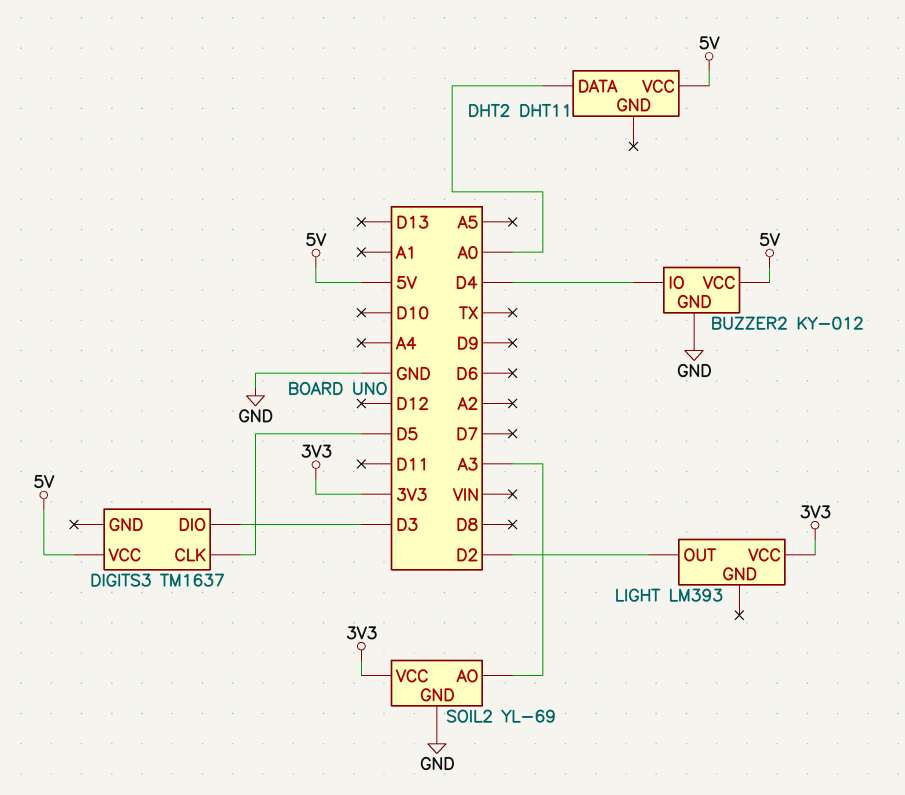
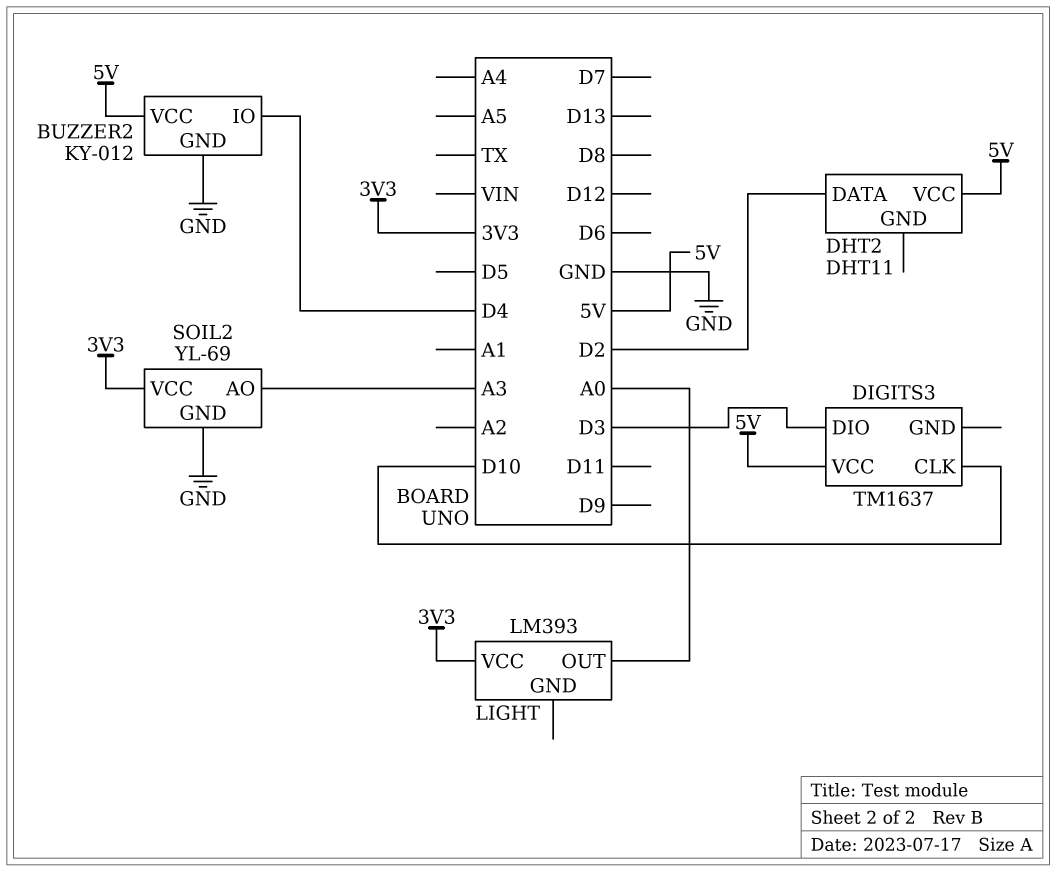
DHT2 pin DATA: A0 -> D2
DIGITS3 pin CLK: D5 -> D10
LIGHT pin OUT: D2 -> A0

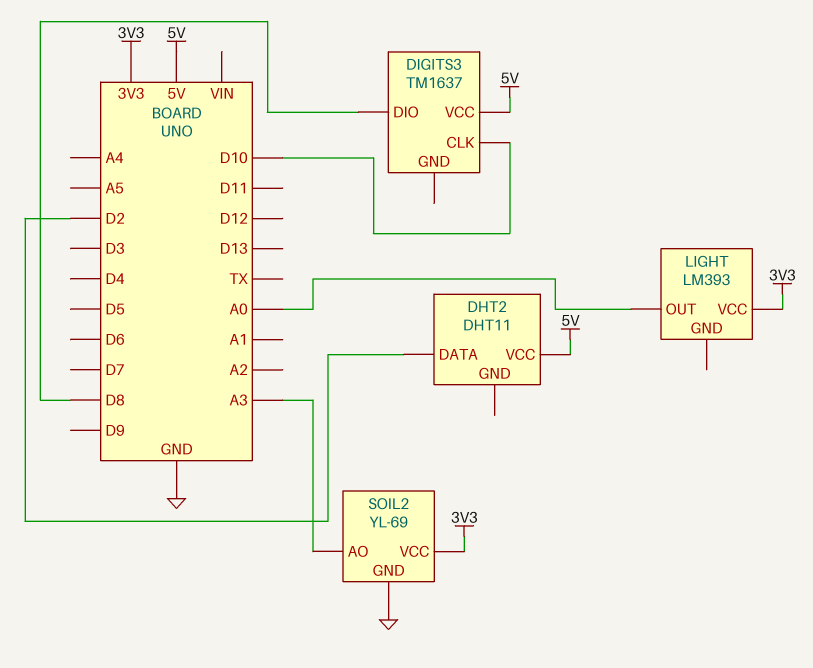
BUZZER2: KY-012 -> none
BUZZER2 pin GND: GND -> none
BUZZER2 pin IO: D4 -> none
BUZZER2 pin VCC: 5V -> none
DIGITS3 pin DIO: D3 -> D8

